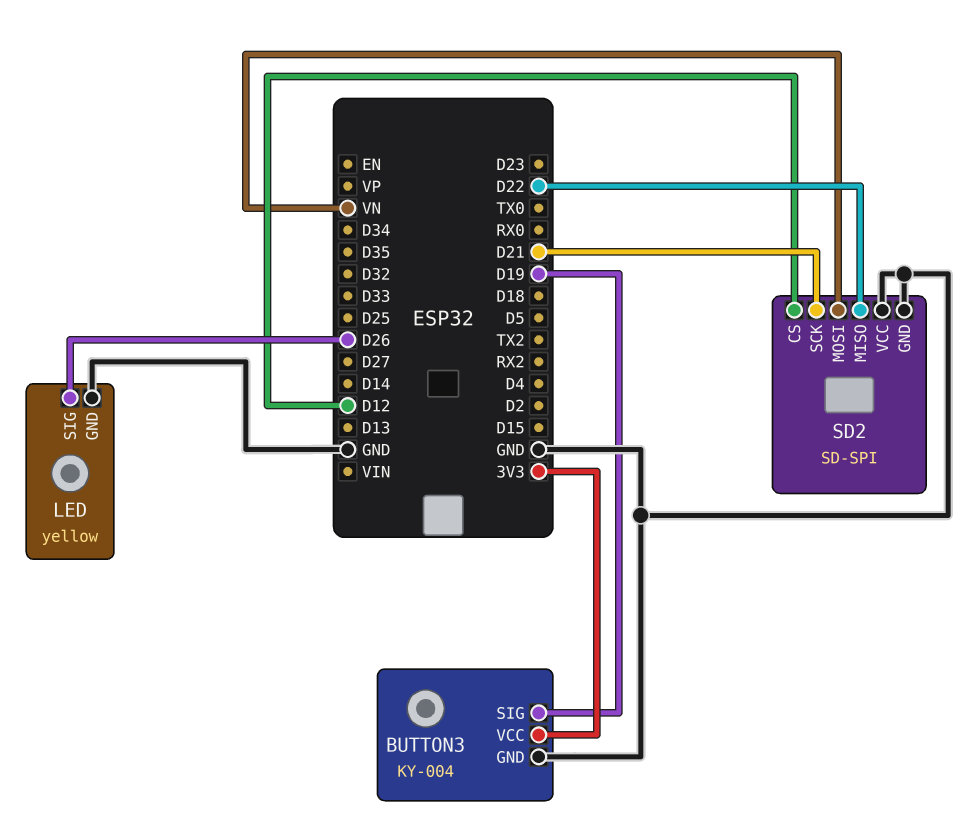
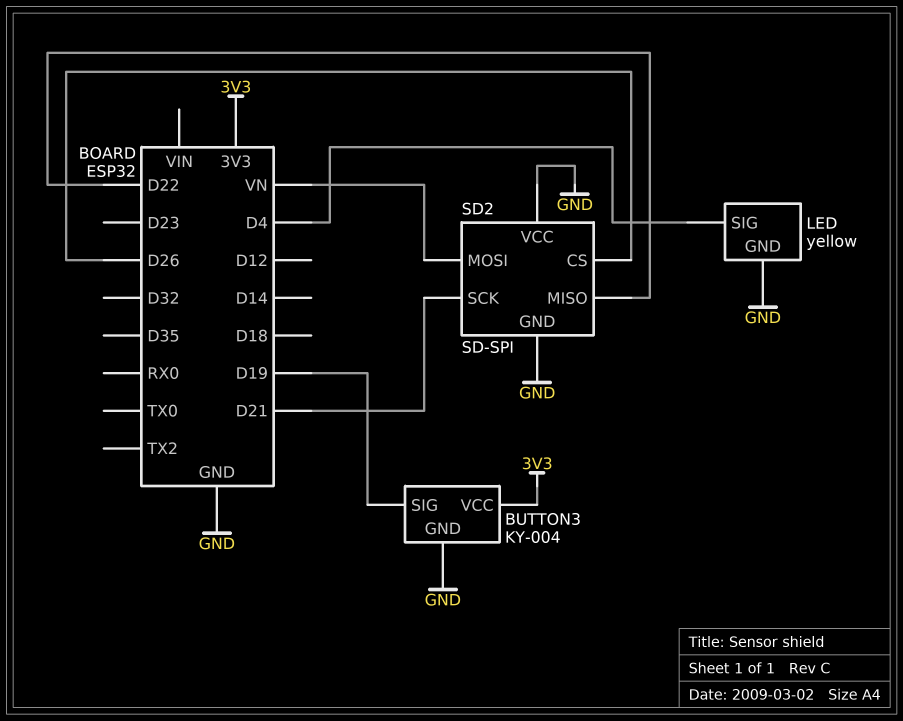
LED pin SIG: D26 -> D4
SD2 pin CS: D12 -> D26

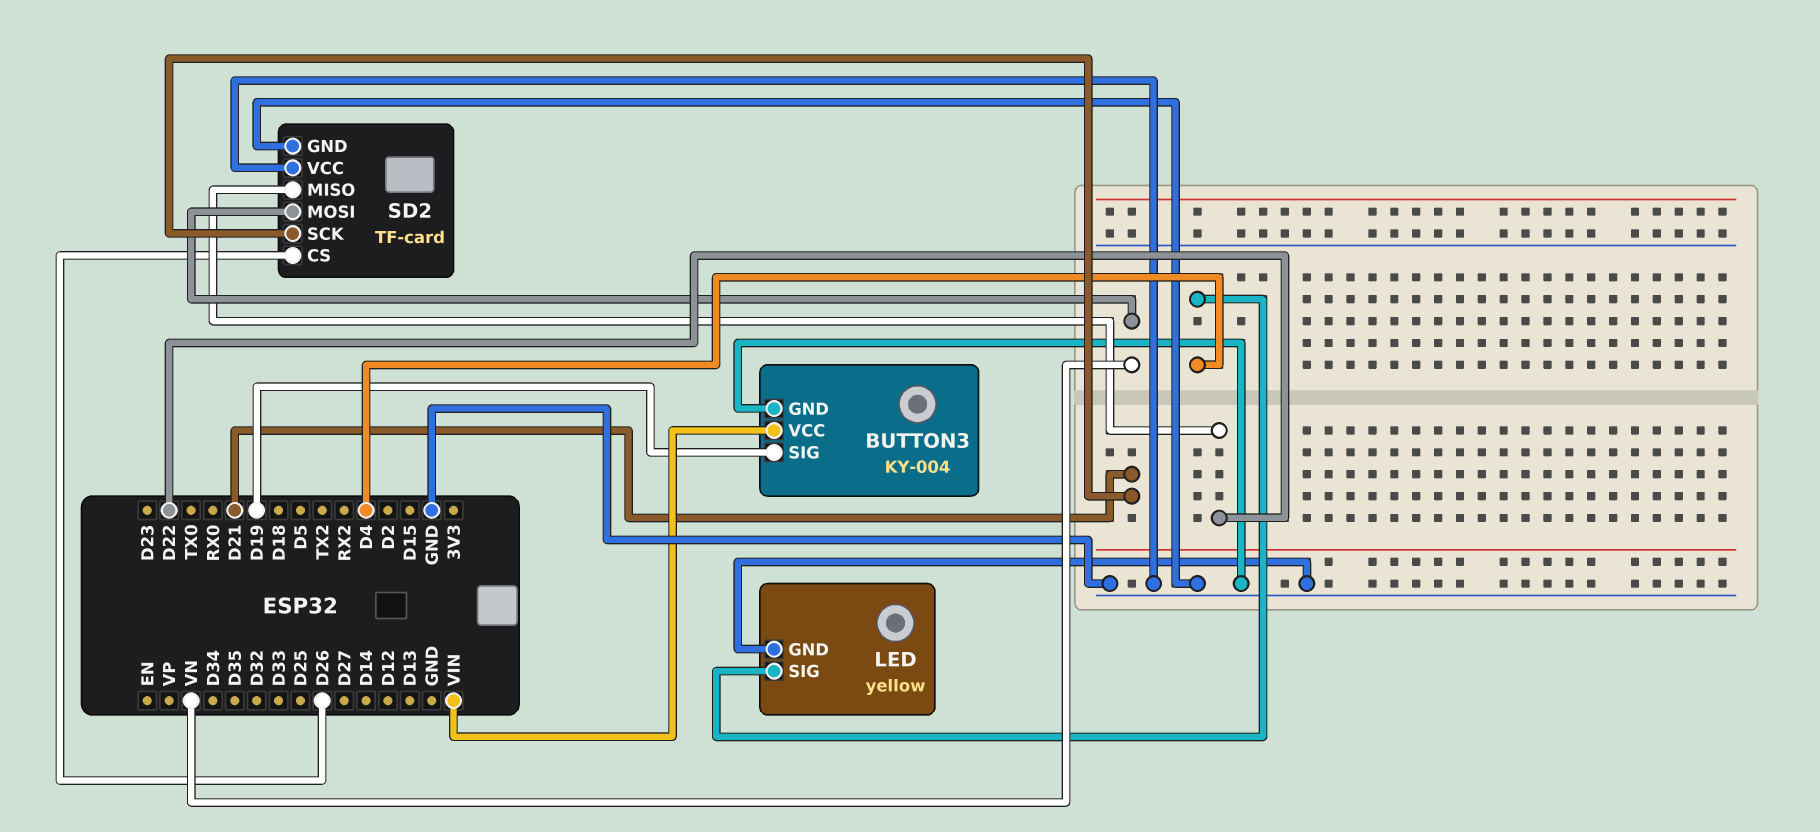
BUTTON3 pin VCC: 3V3 -> VIN
SD2: SD-SPI -> TF-card

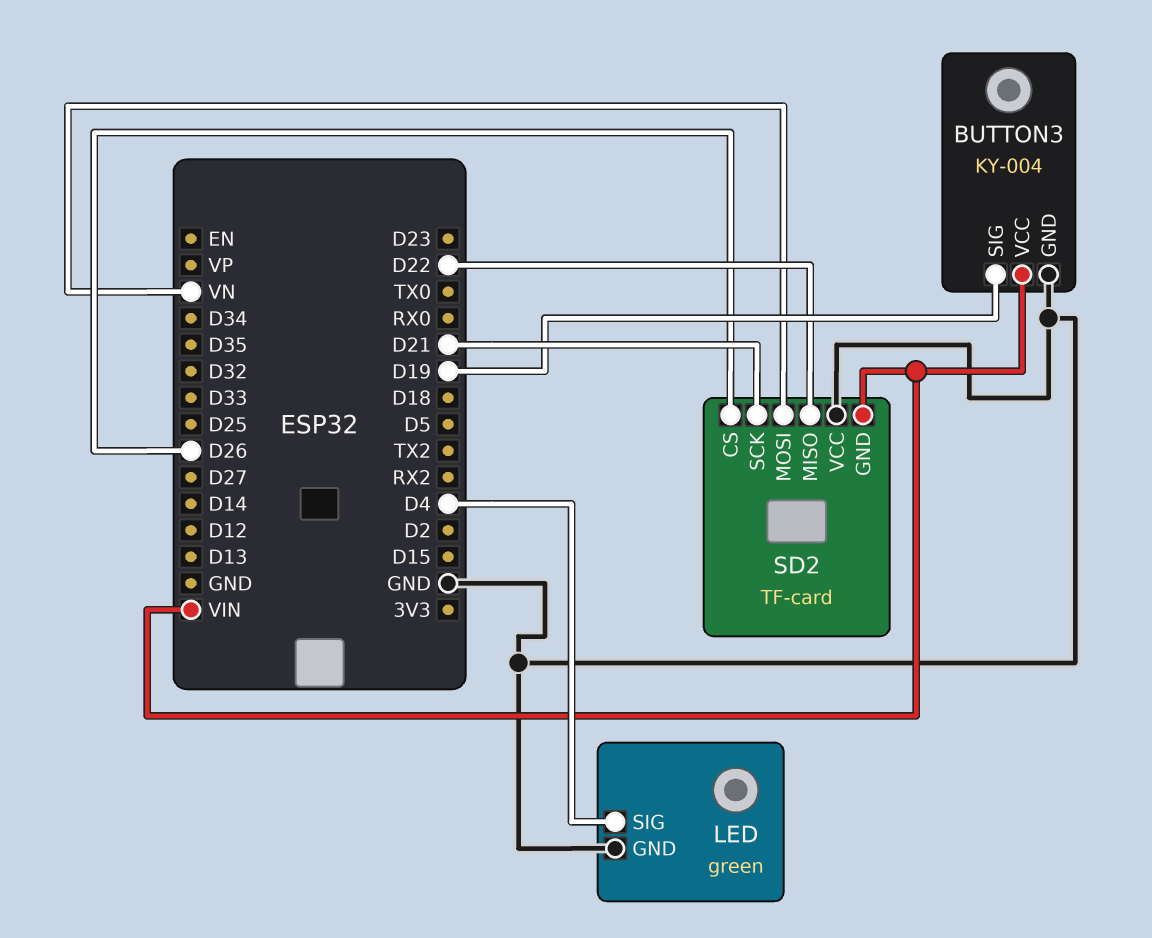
LED: yellow -> green
SD2 pin GND: GND -> VIN

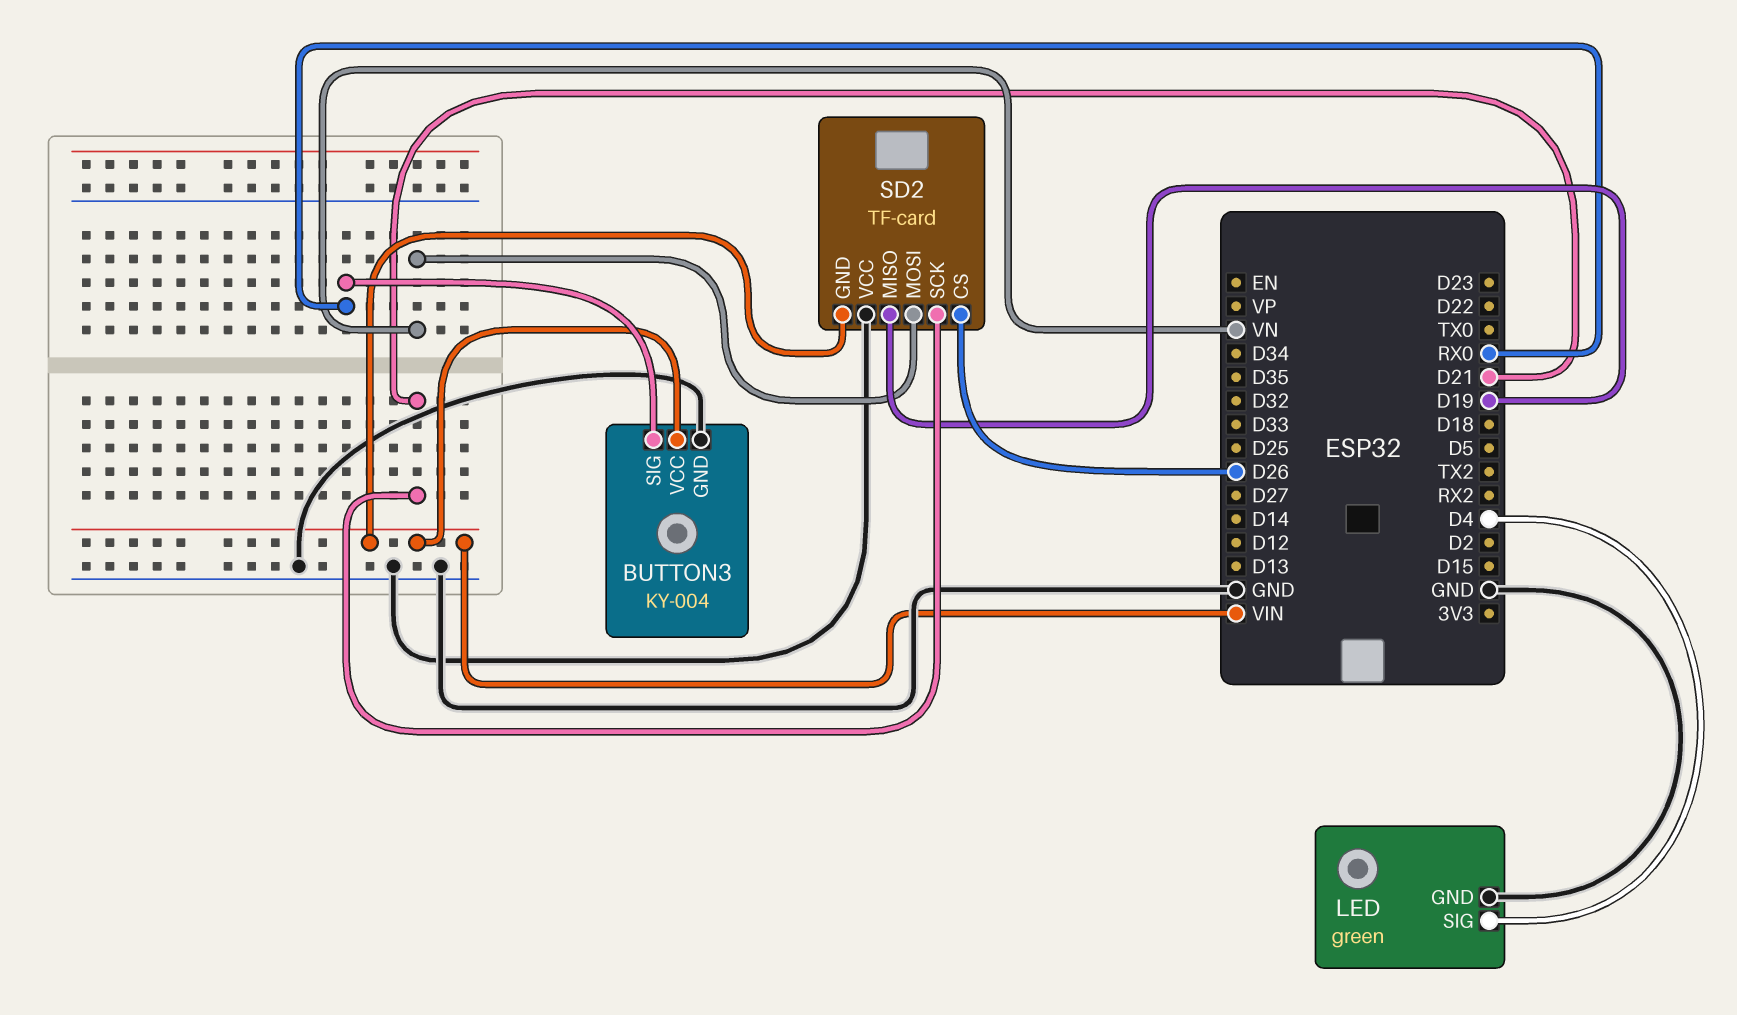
BUTTON3 pin SIG: D19 -> RX0
SD2 pin MISO: D22 -> D19

